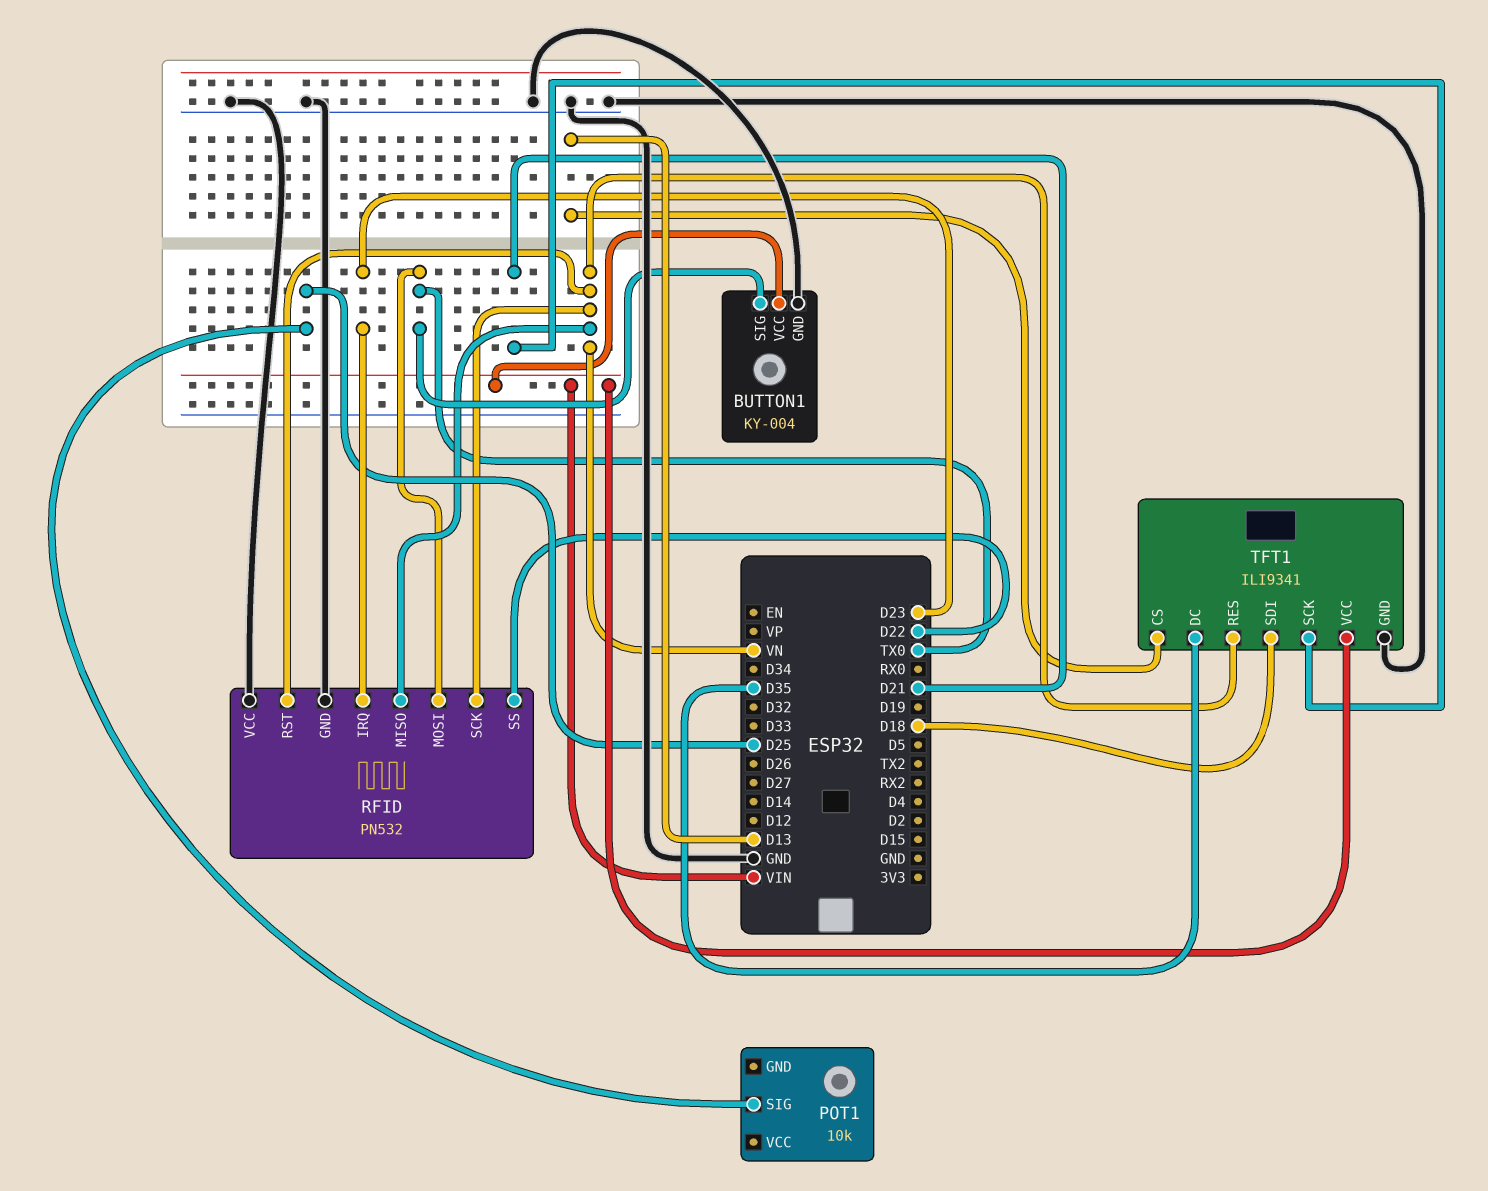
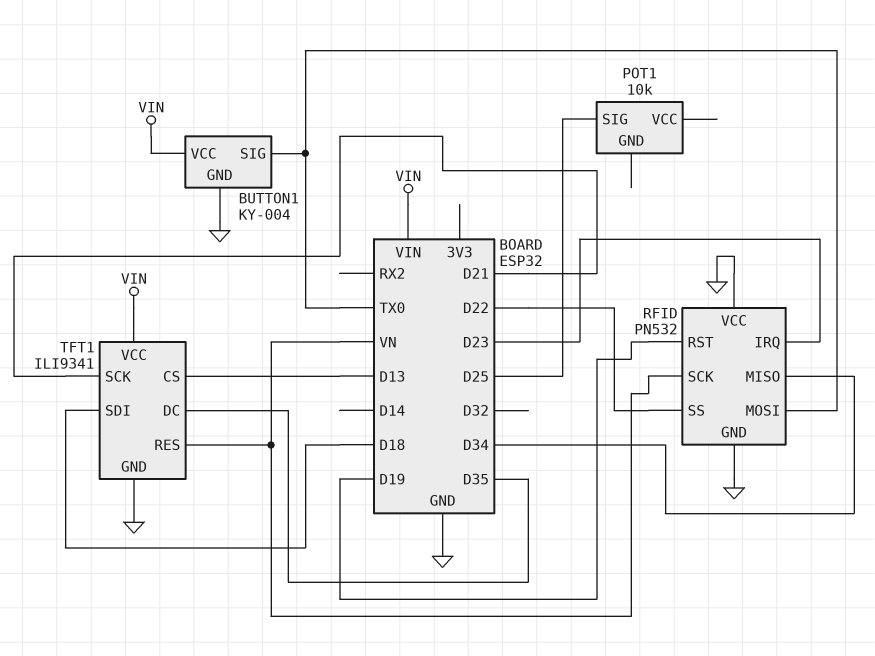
RFID pin MISO: VN -> D34
RFID pin RST: VN -> D19

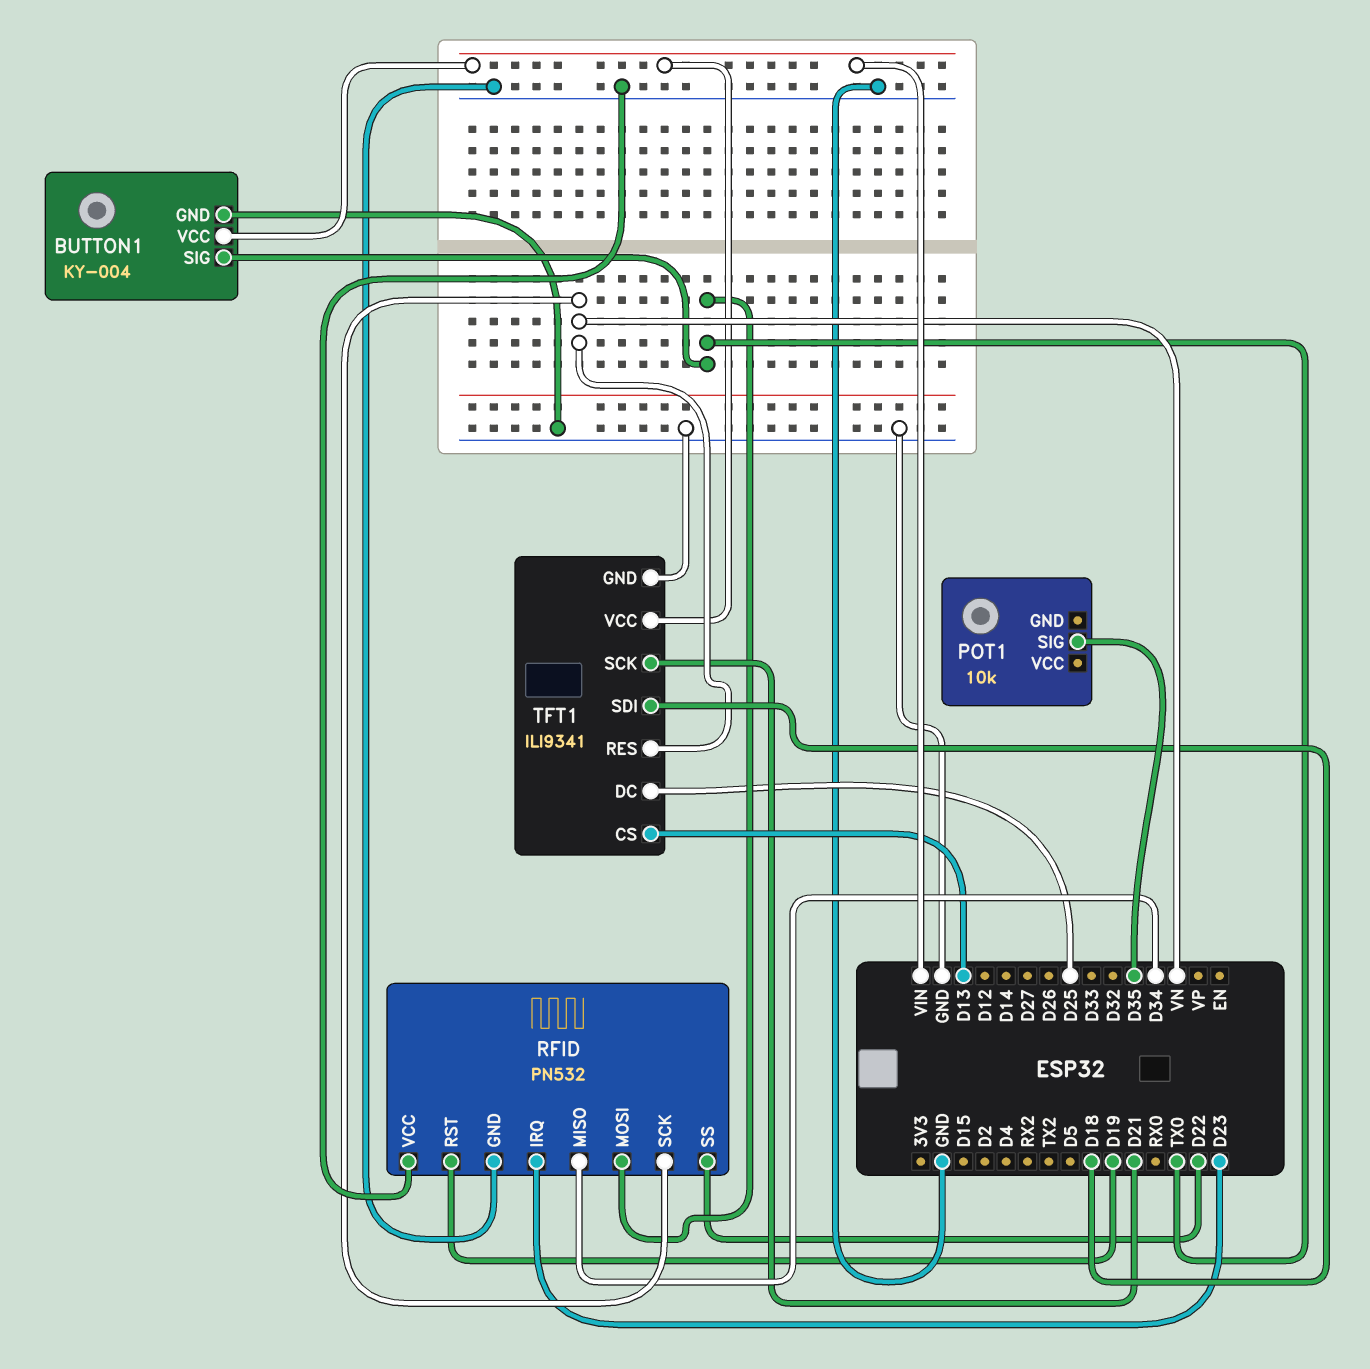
POT1 pin SIG: D25 -> D35
TFT1 pin DC: D35 -> D25

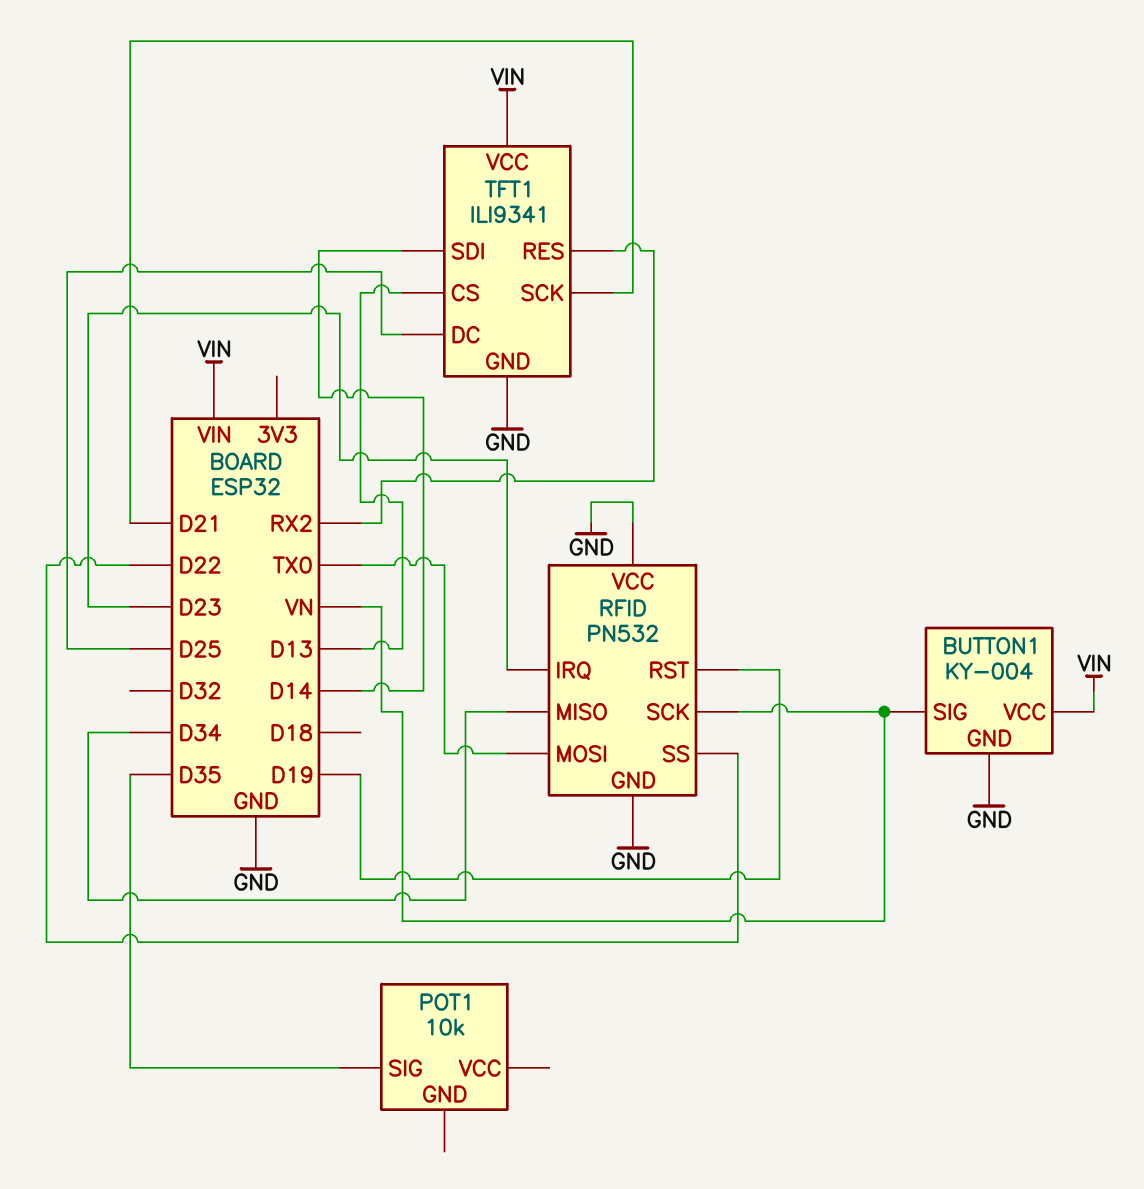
BUTTON1 pin SIG: TX0 -> VN
TFT1 pin RES: VN -> RX2
TFT1 pin SDI: D18 -> D14

